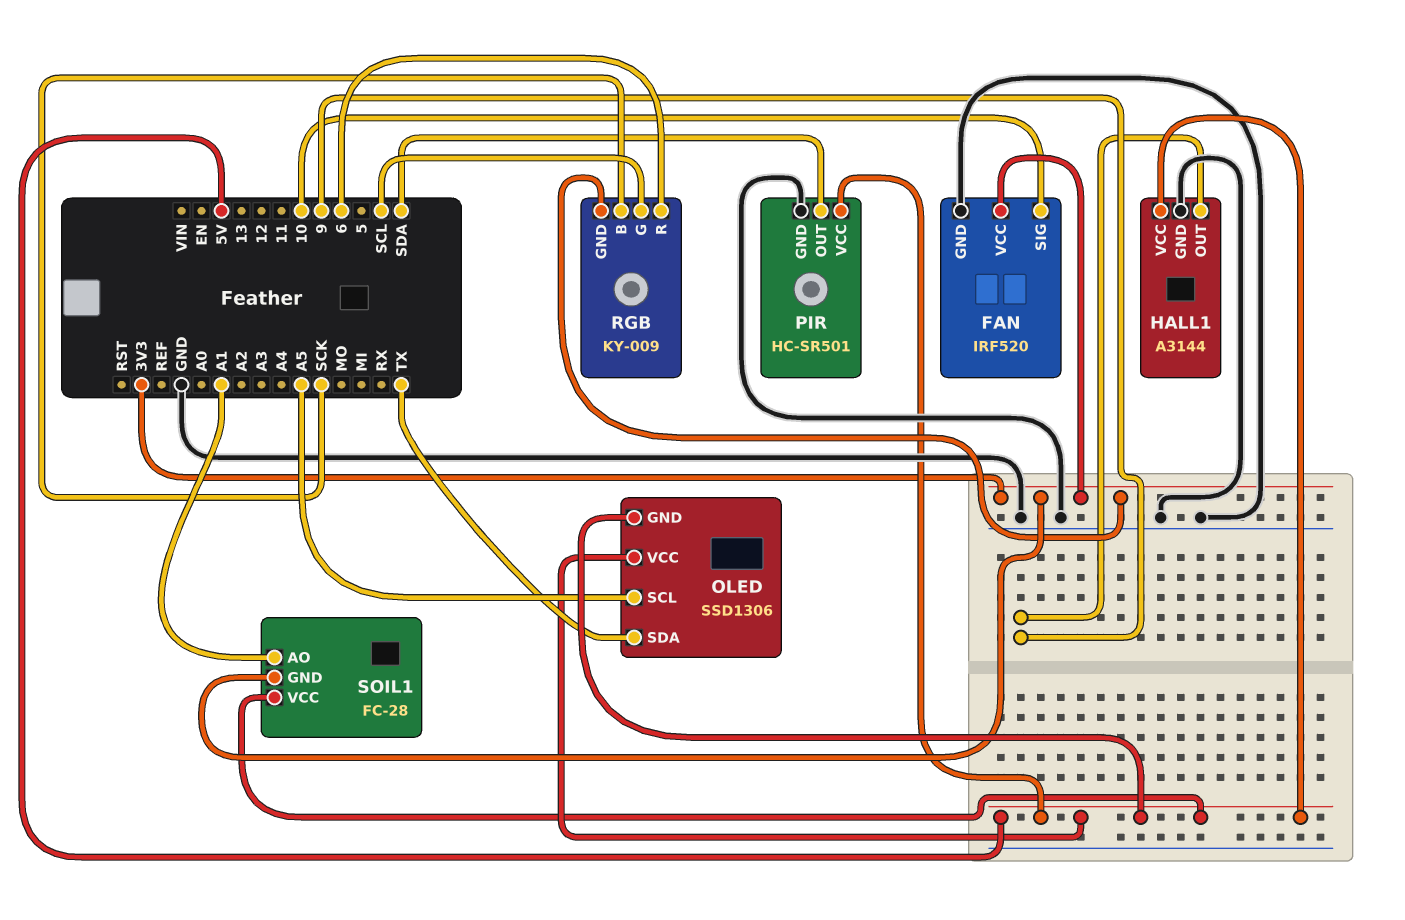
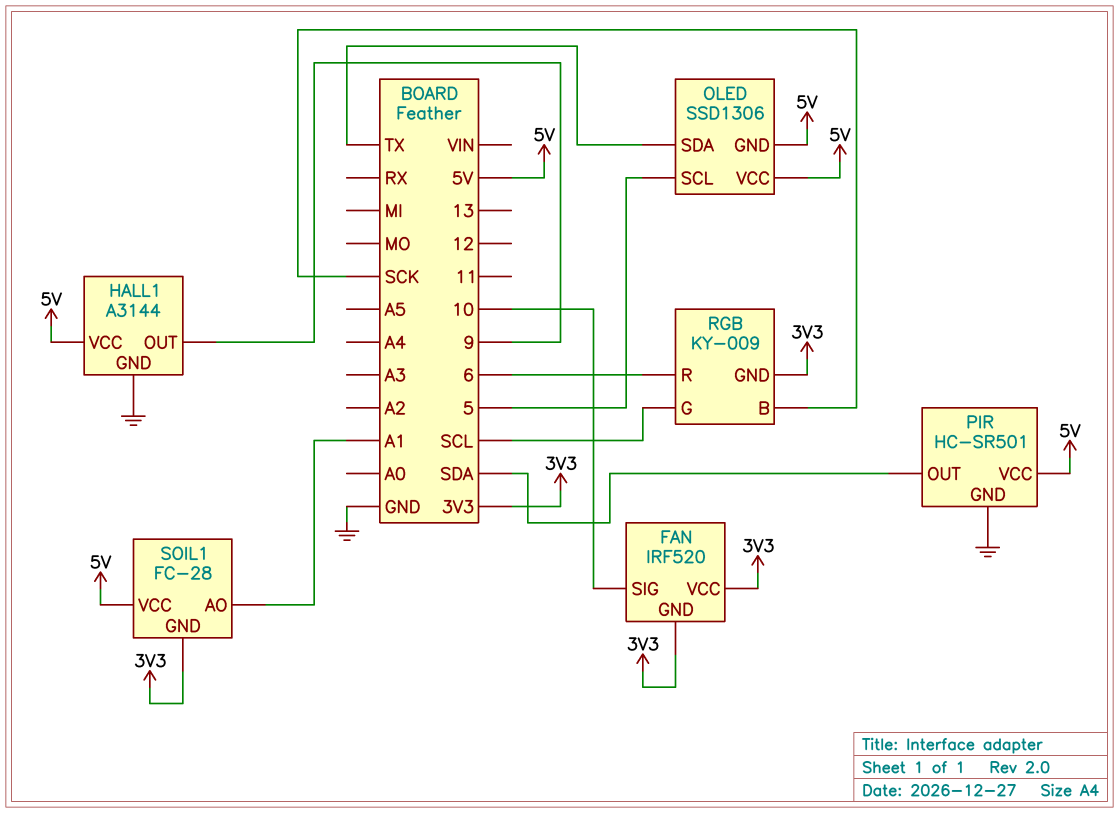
FAN pin GND: GND -> 3V3
OLED pin SCL: A5 -> 5

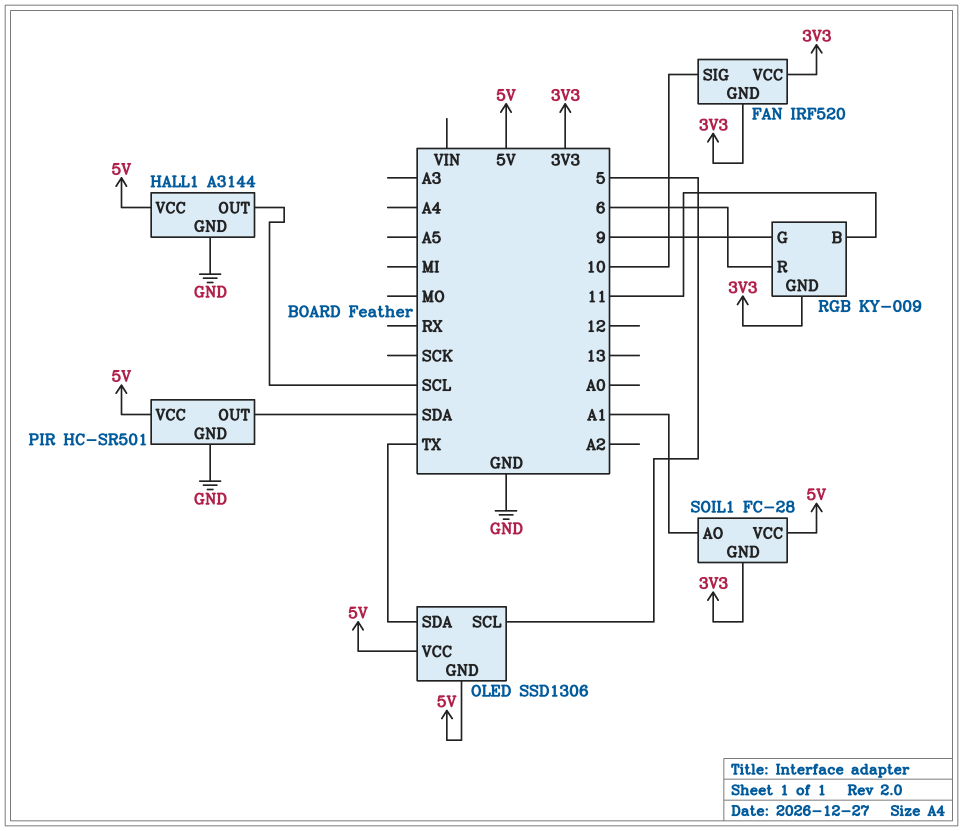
HALL1 pin OUT: 9 -> SCL
RGB pin B: SCK -> 11
RGB pin G: SCL -> 9

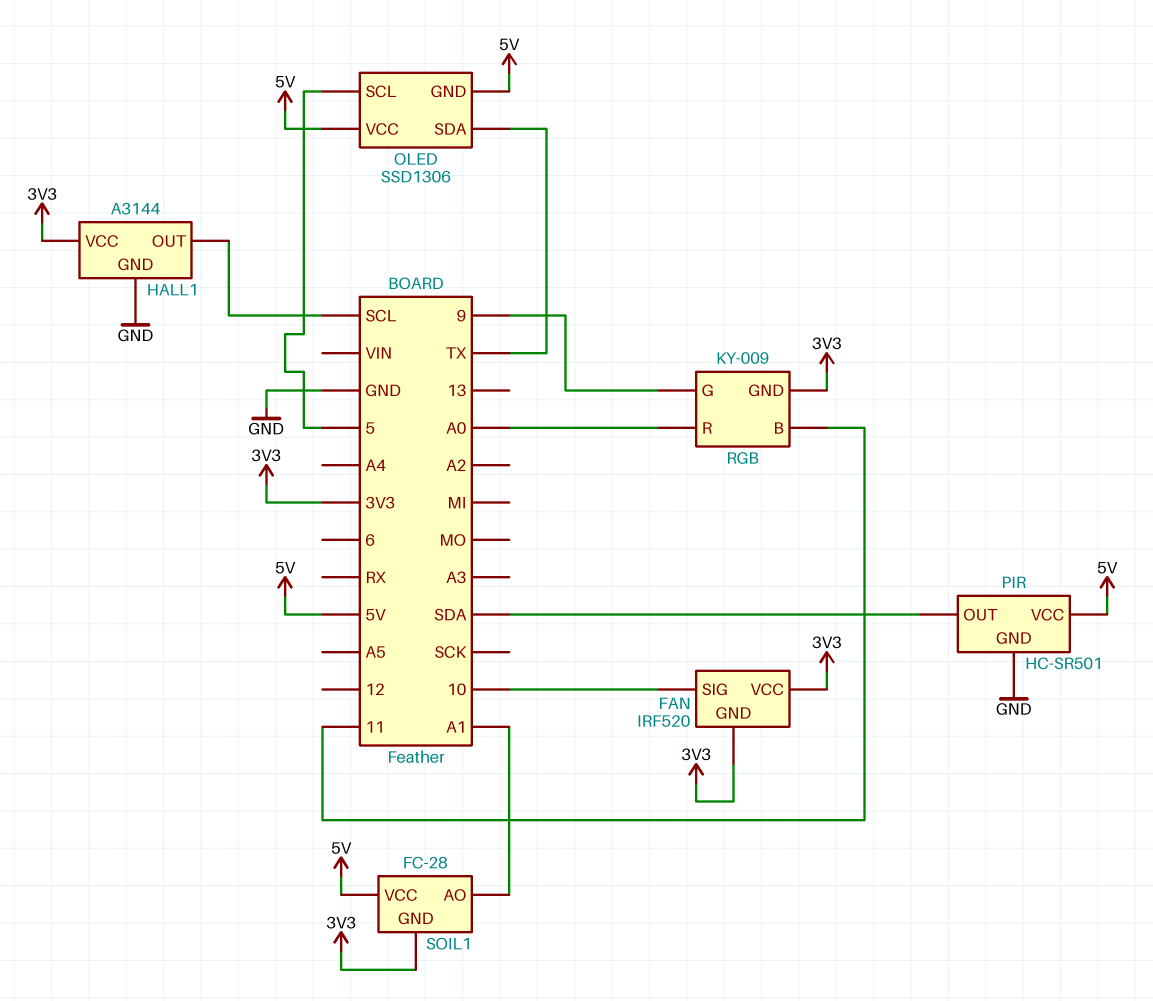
HALL1 pin VCC: 5V -> 3V3
RGB pin R: 6 -> A0

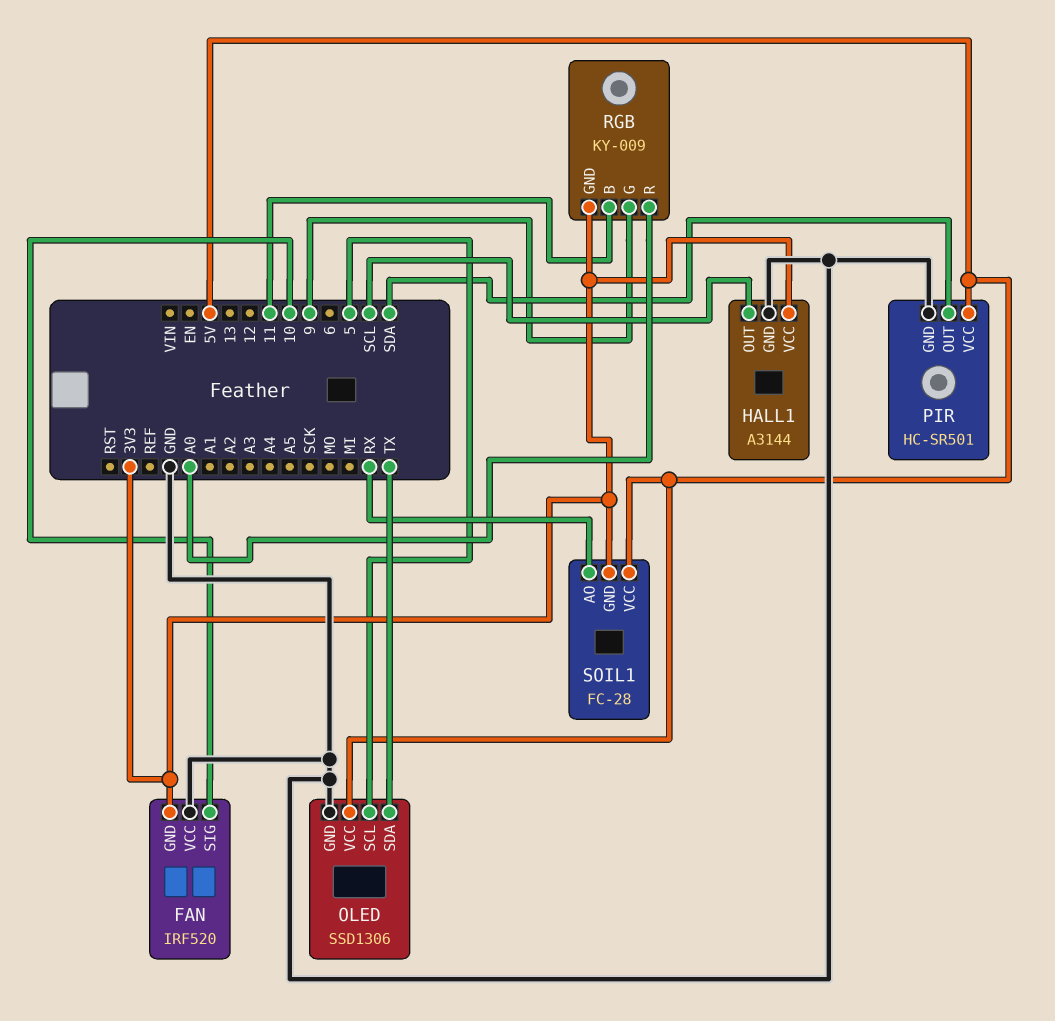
FAN pin VCC: 3V3 -> GND
OLED pin GND: 5V -> GND
SOIL1 pin AO: A1 -> RX

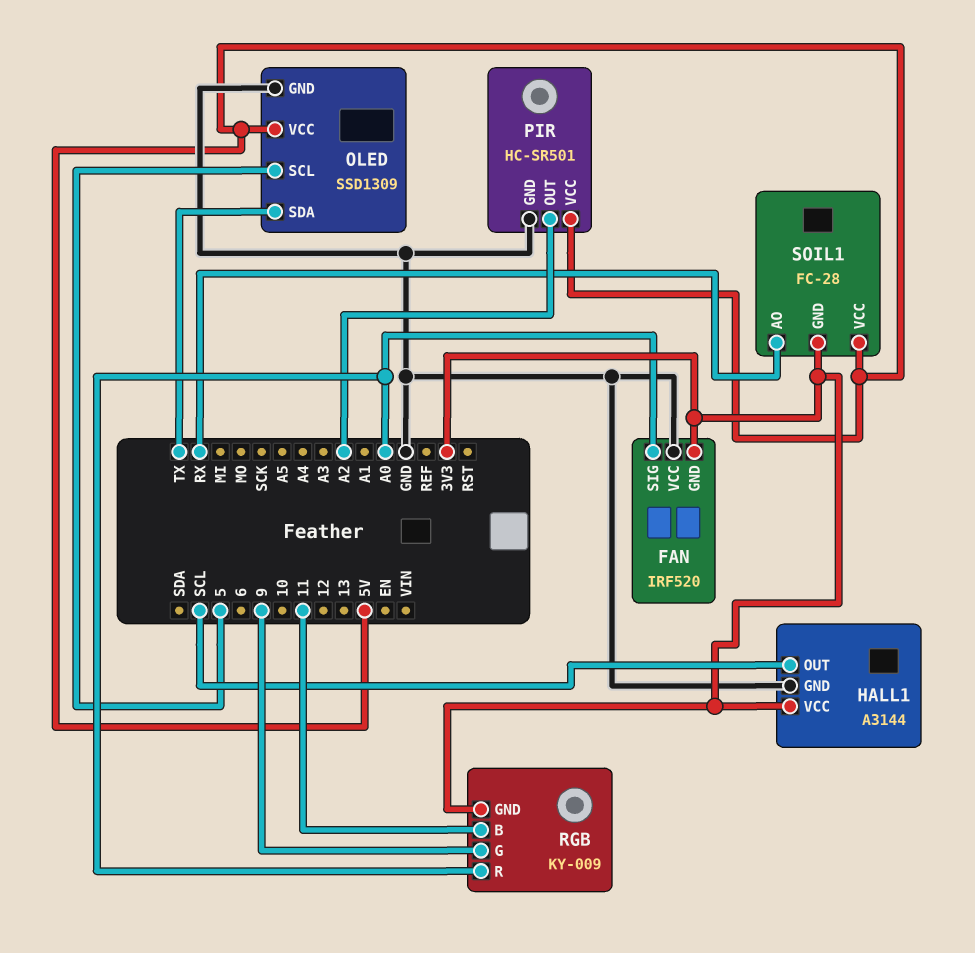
FAN pin SIG: 10 -> A0
OLED: SSD1306 -> SSD1309
PIR pin OUT: SDA -> A2

